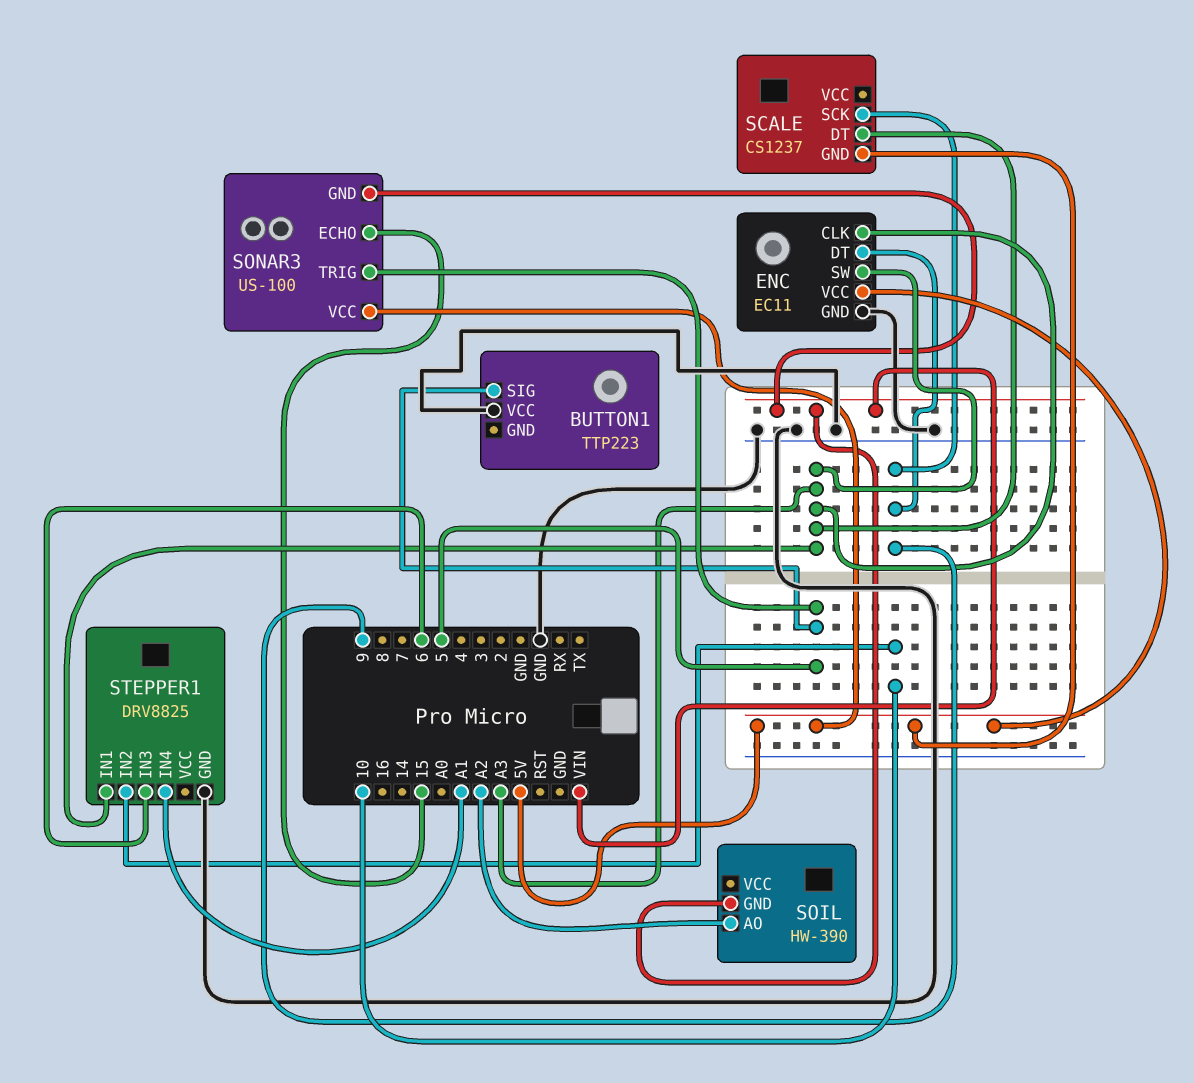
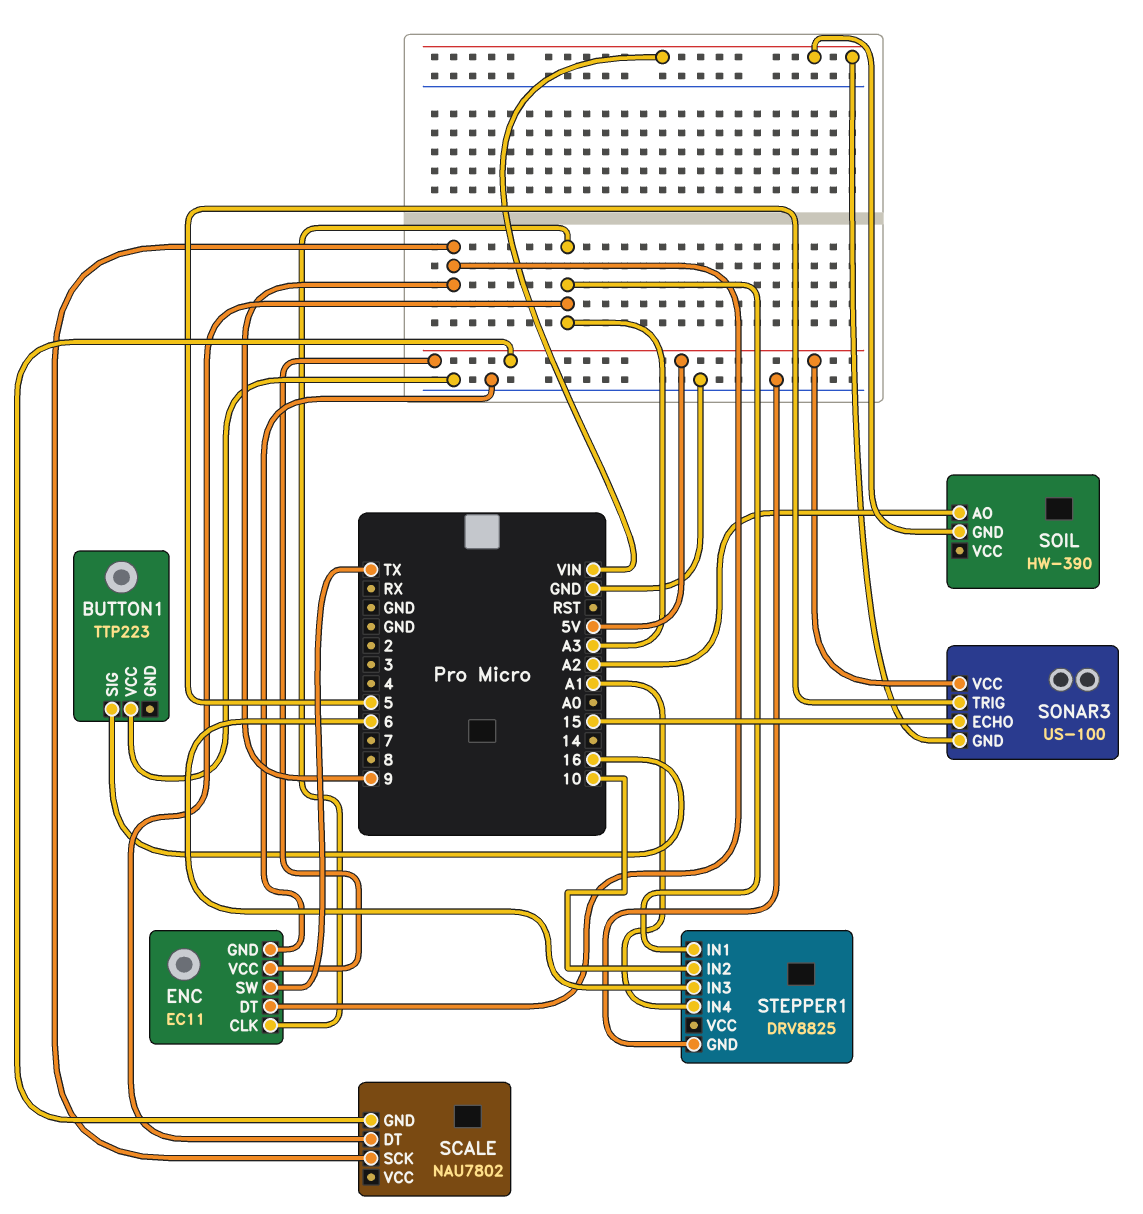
BUTTON1 pin SIG: 5 -> 16
ENC pin SW: A3 -> TX
SCALE: CS1237 -> NAU7802

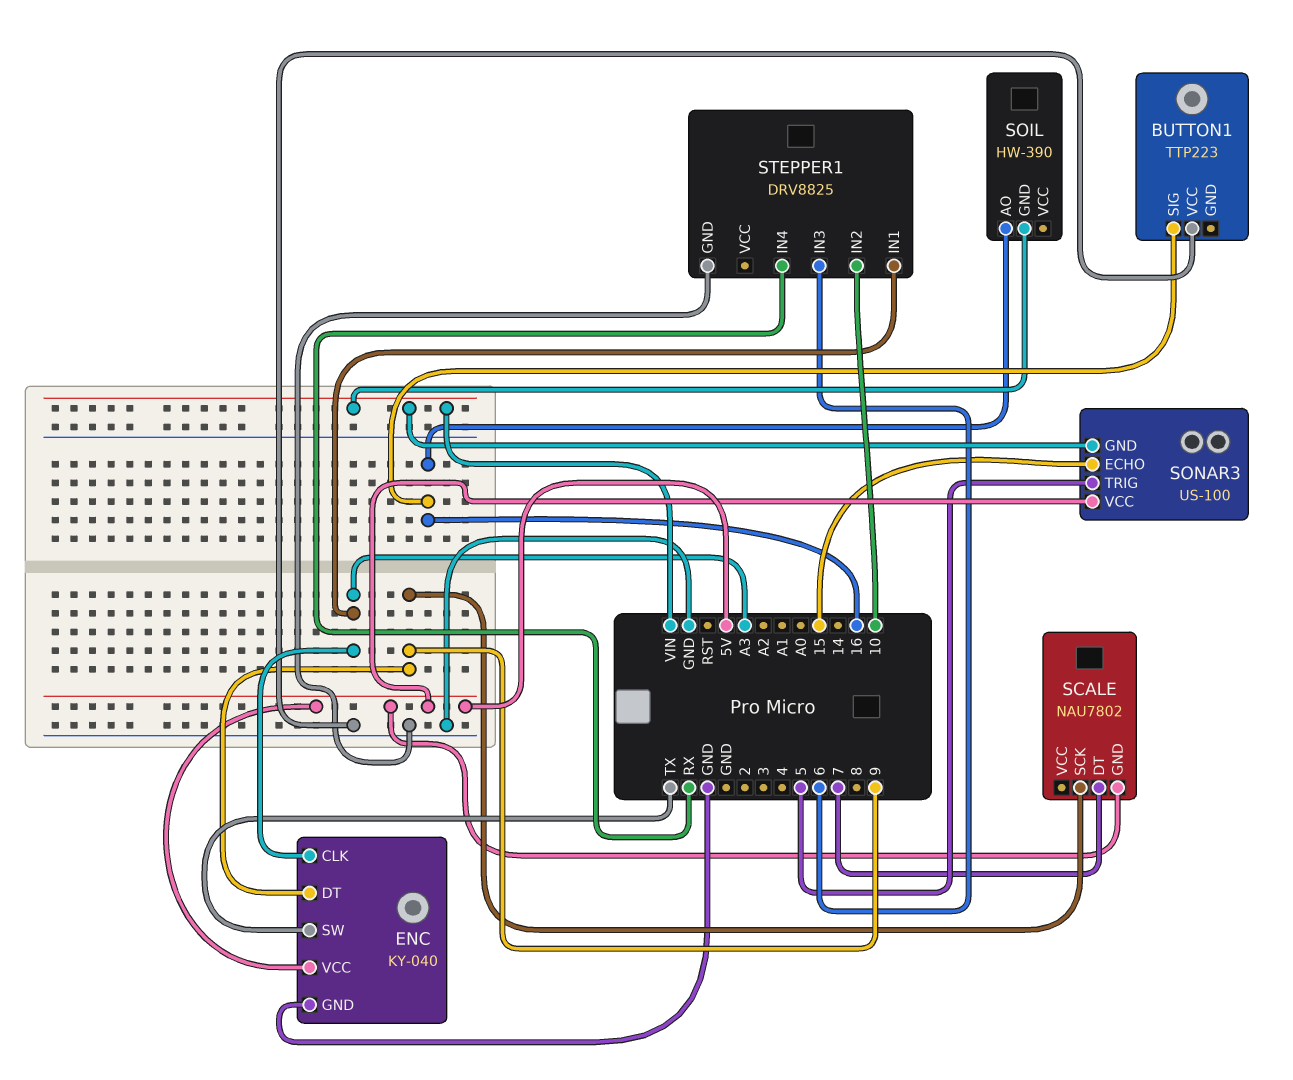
ENC: EC11 -> KY-040
SCALE pin DT: A3 -> 7
SOIL pin AO: A2 -> 16
STEPPER1 pin IN4: A1 -> RX

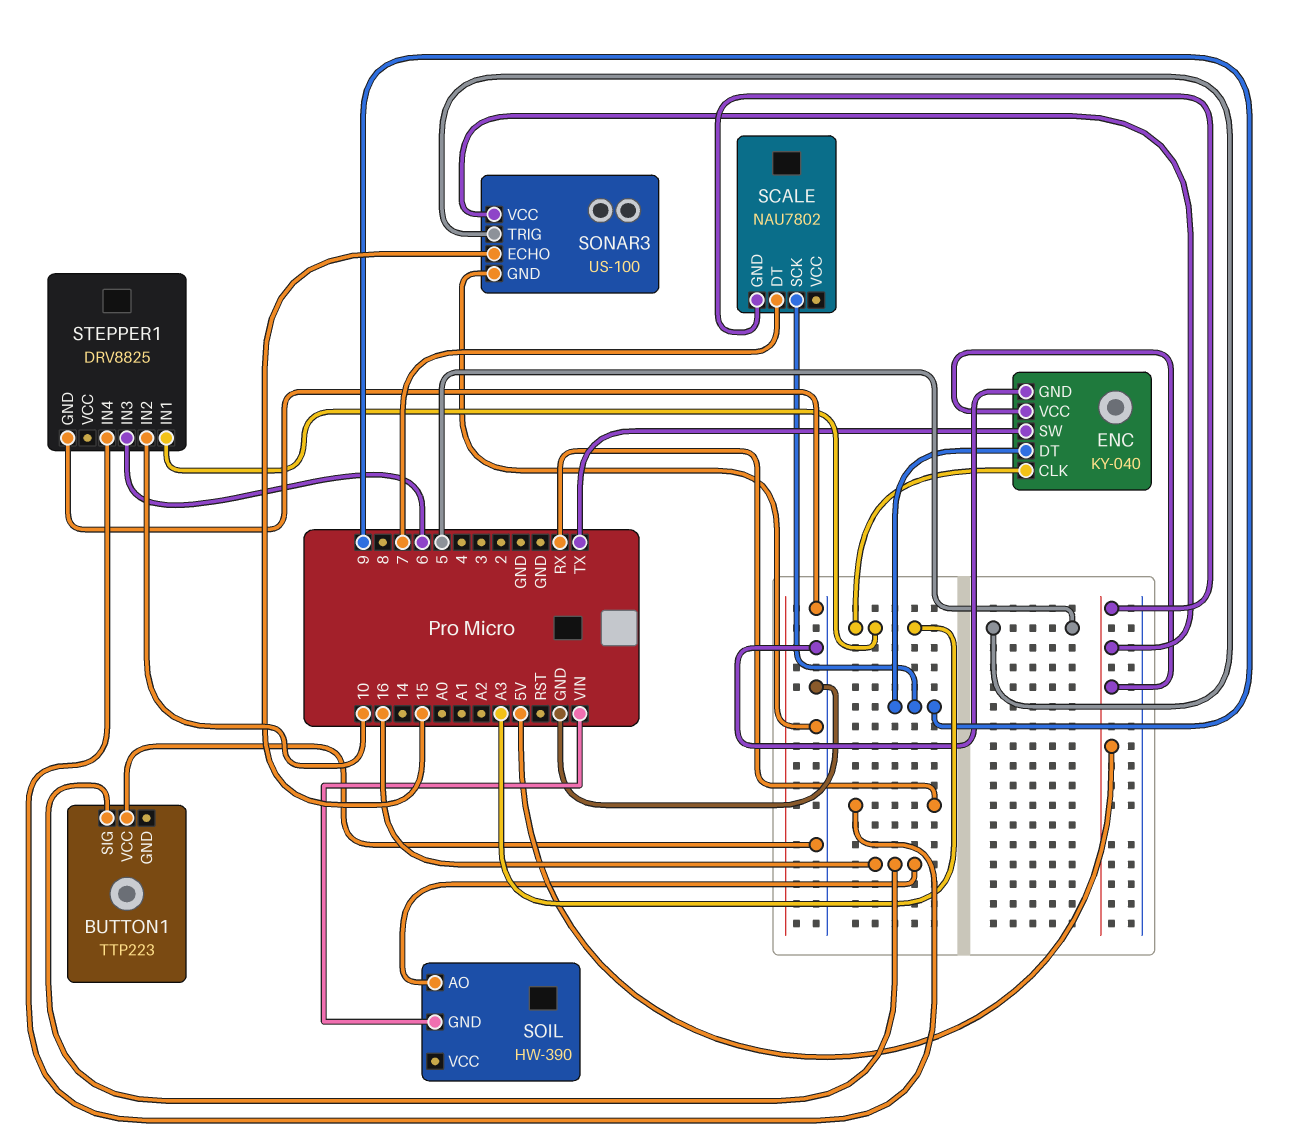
SONAR3 pin GND: VIN -> GND

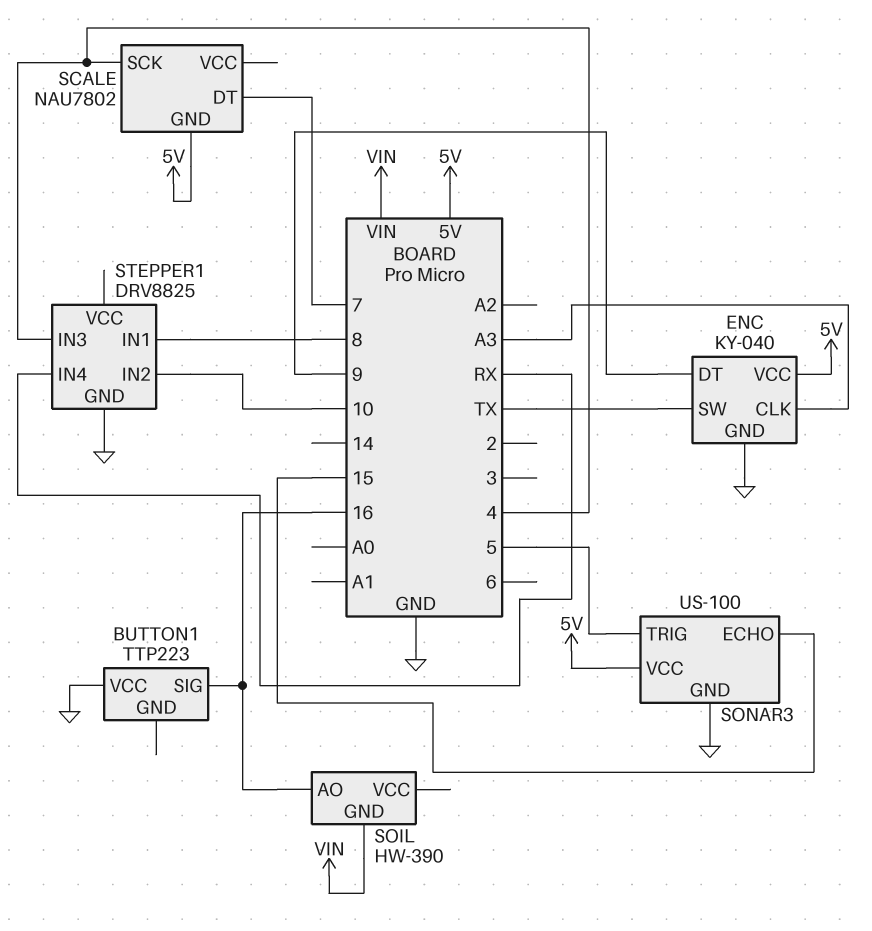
SCALE pin SCK: 9 -> 4
STEPPER1 pin IN1: A3 -> 8
STEPPER1 pin IN3: 6 -> 4

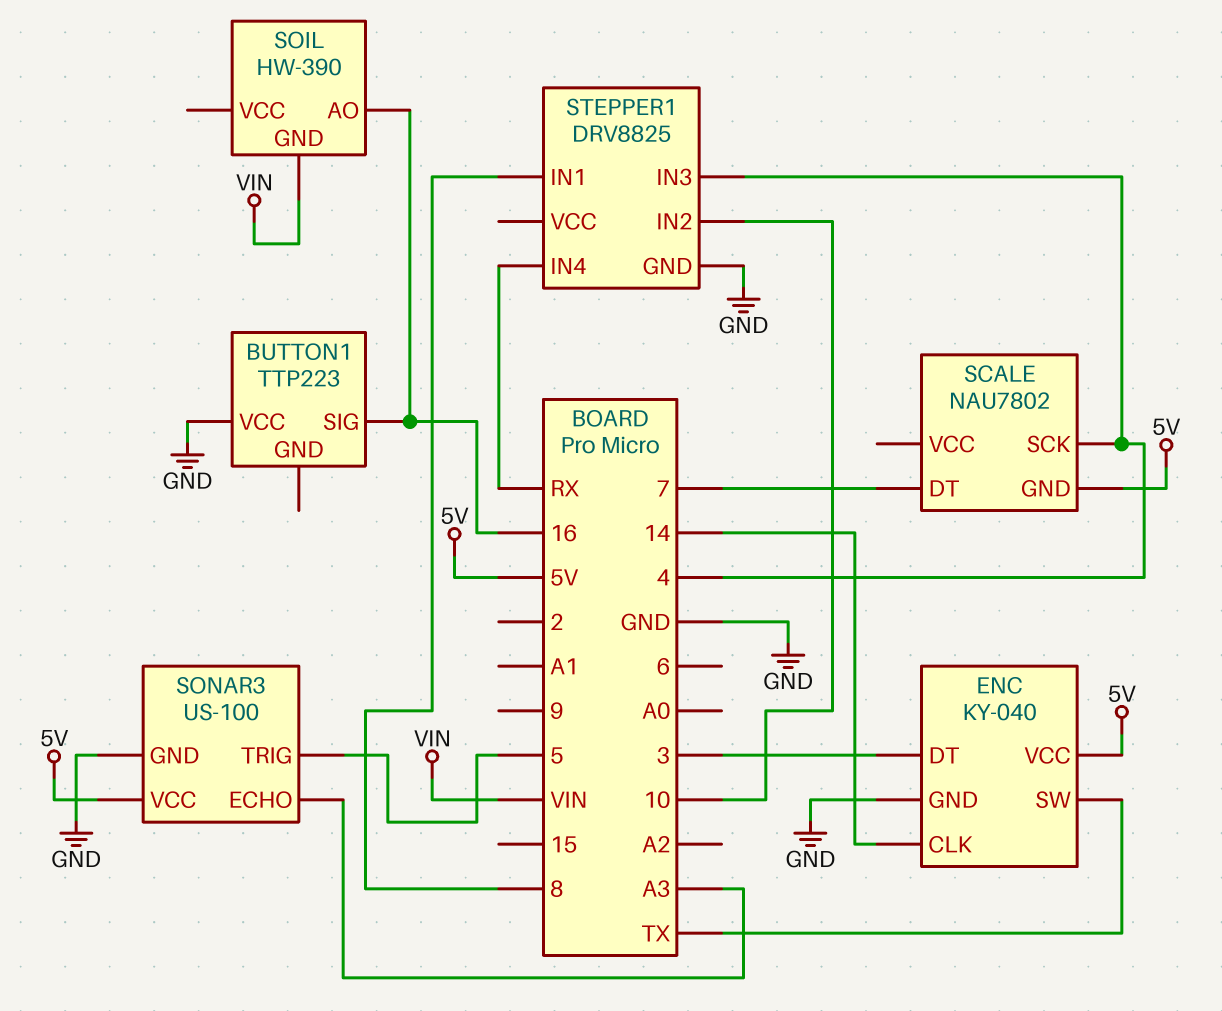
ENC pin CLK: A3 -> 14
ENC pin DT: 9 -> 3
SONAR3 pin ECHO: 15 -> A3

